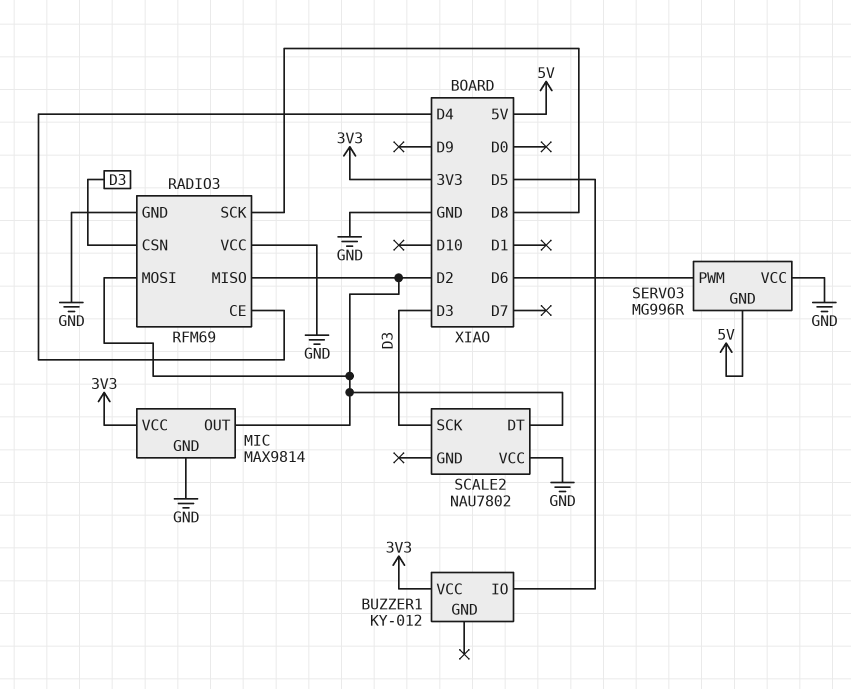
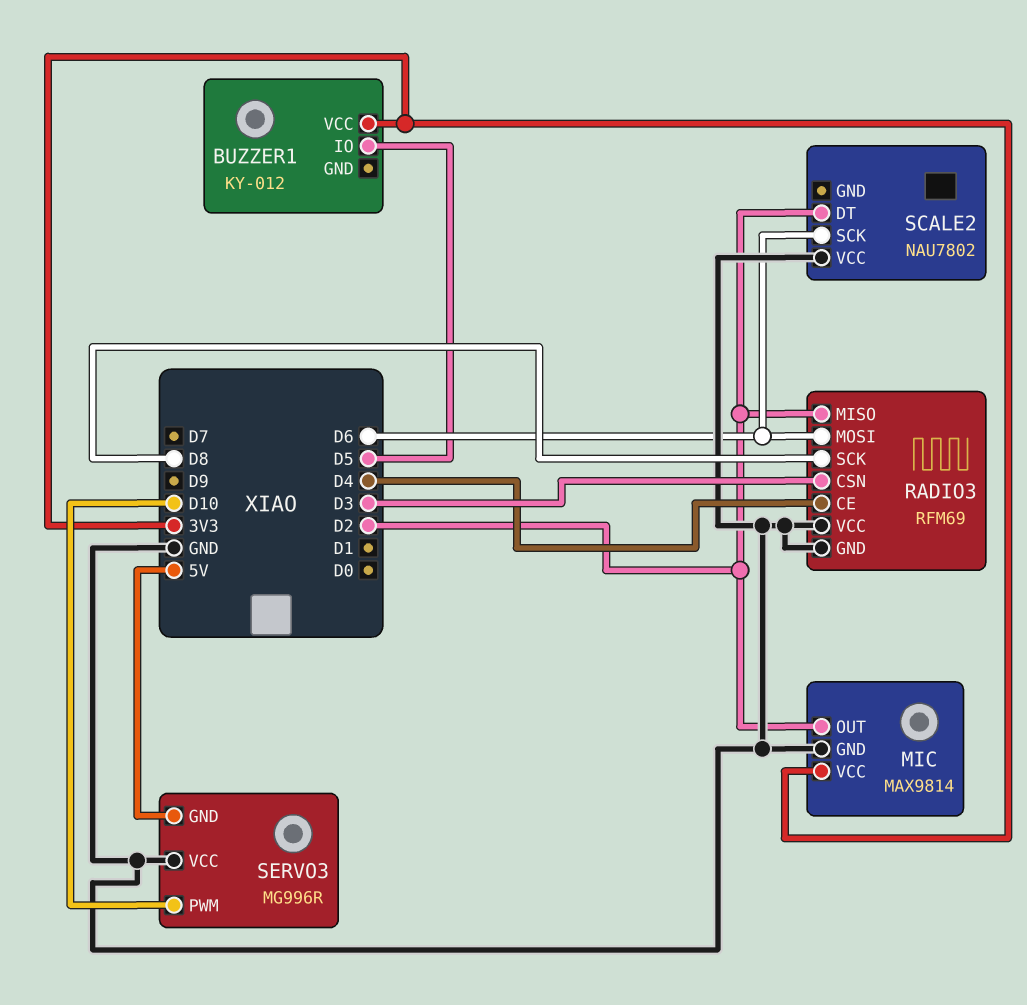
RADIO3 pin MOSI: D2 -> D6
SCALE2 pin SCK: D3 -> D6
SERVO3 pin PWM: D6 -> D10

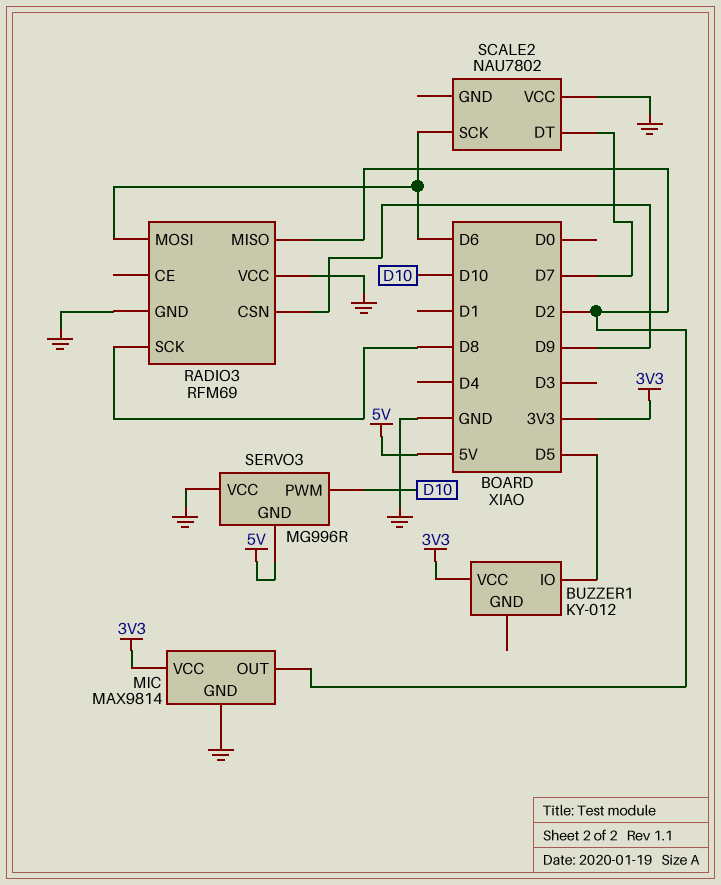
RADIO3 pin CE: D4 -> none
RADIO3 pin CSN: D3 -> D9
SCALE2 pin DT: D2 -> D7

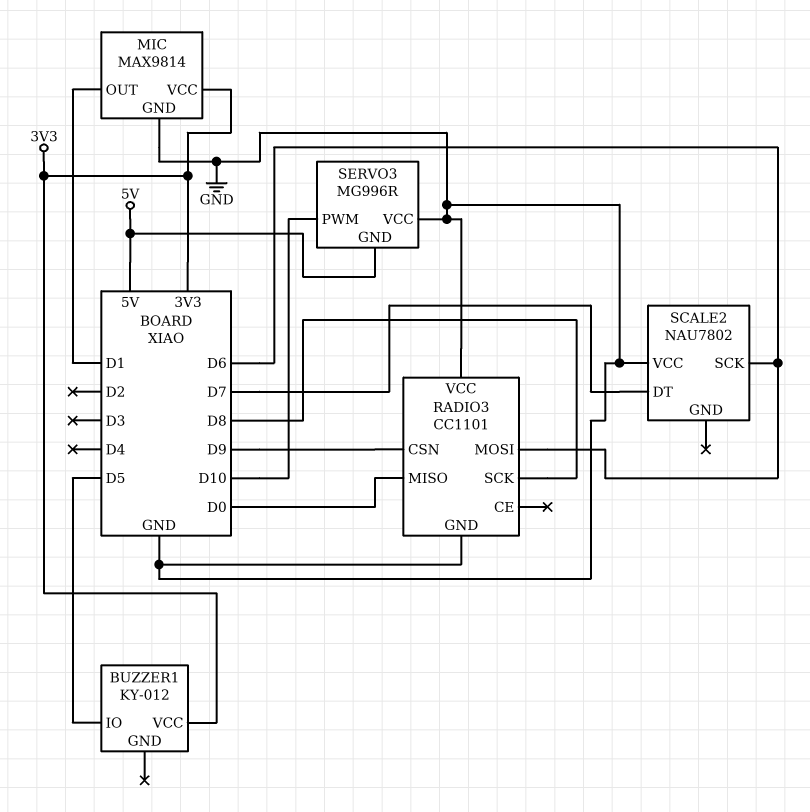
MIC pin OUT: D2 -> D1
RADIO3: RFM69 -> CC1101
RADIO3 pin MISO: D2 -> D0

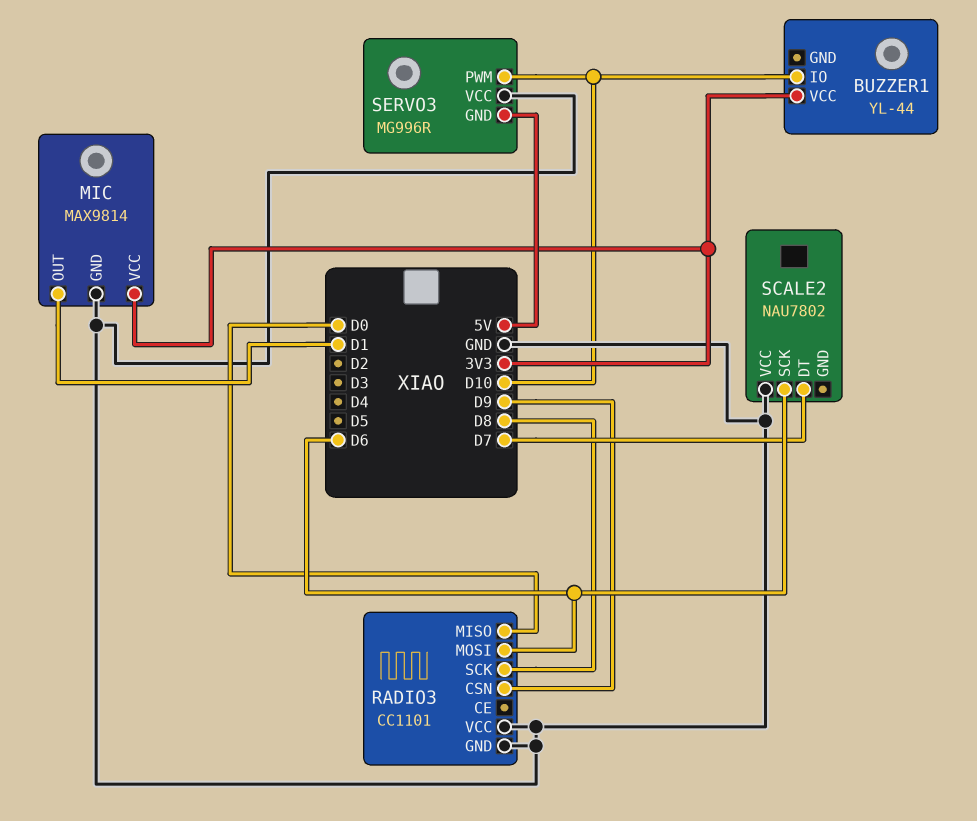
BUZZER1: KY-012 -> YL-44
BUZZER1 pin IO: D5 -> D10

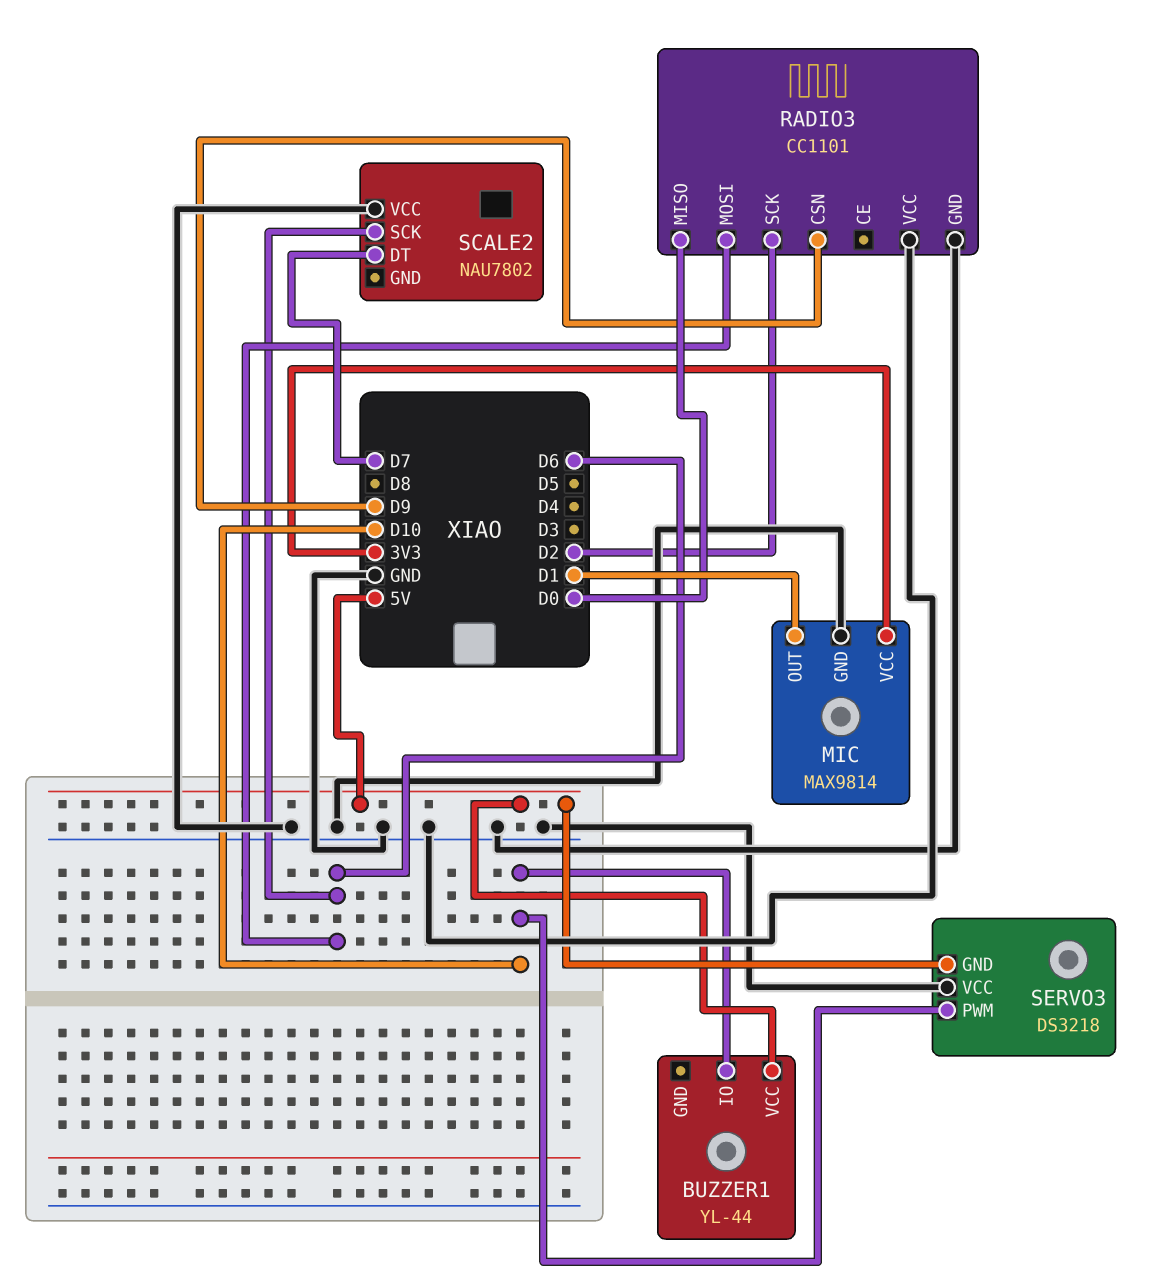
BUZZER1 pin VCC: 3V3 -> 5V
RADIO3 pin SCK: D8 -> D2
SERVO3: MG996R -> DS3218

